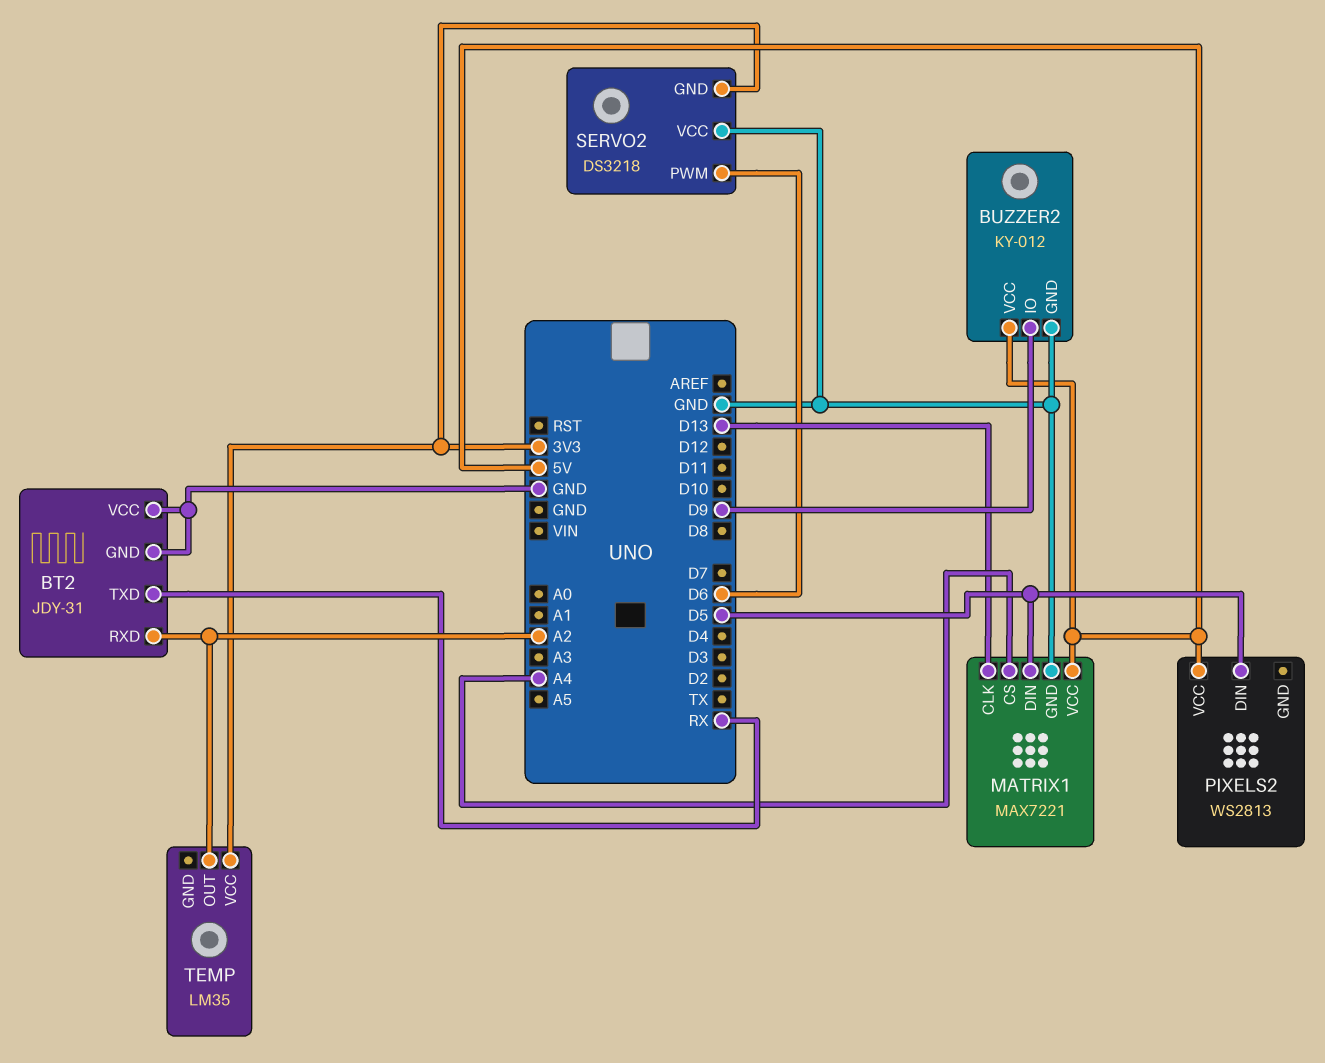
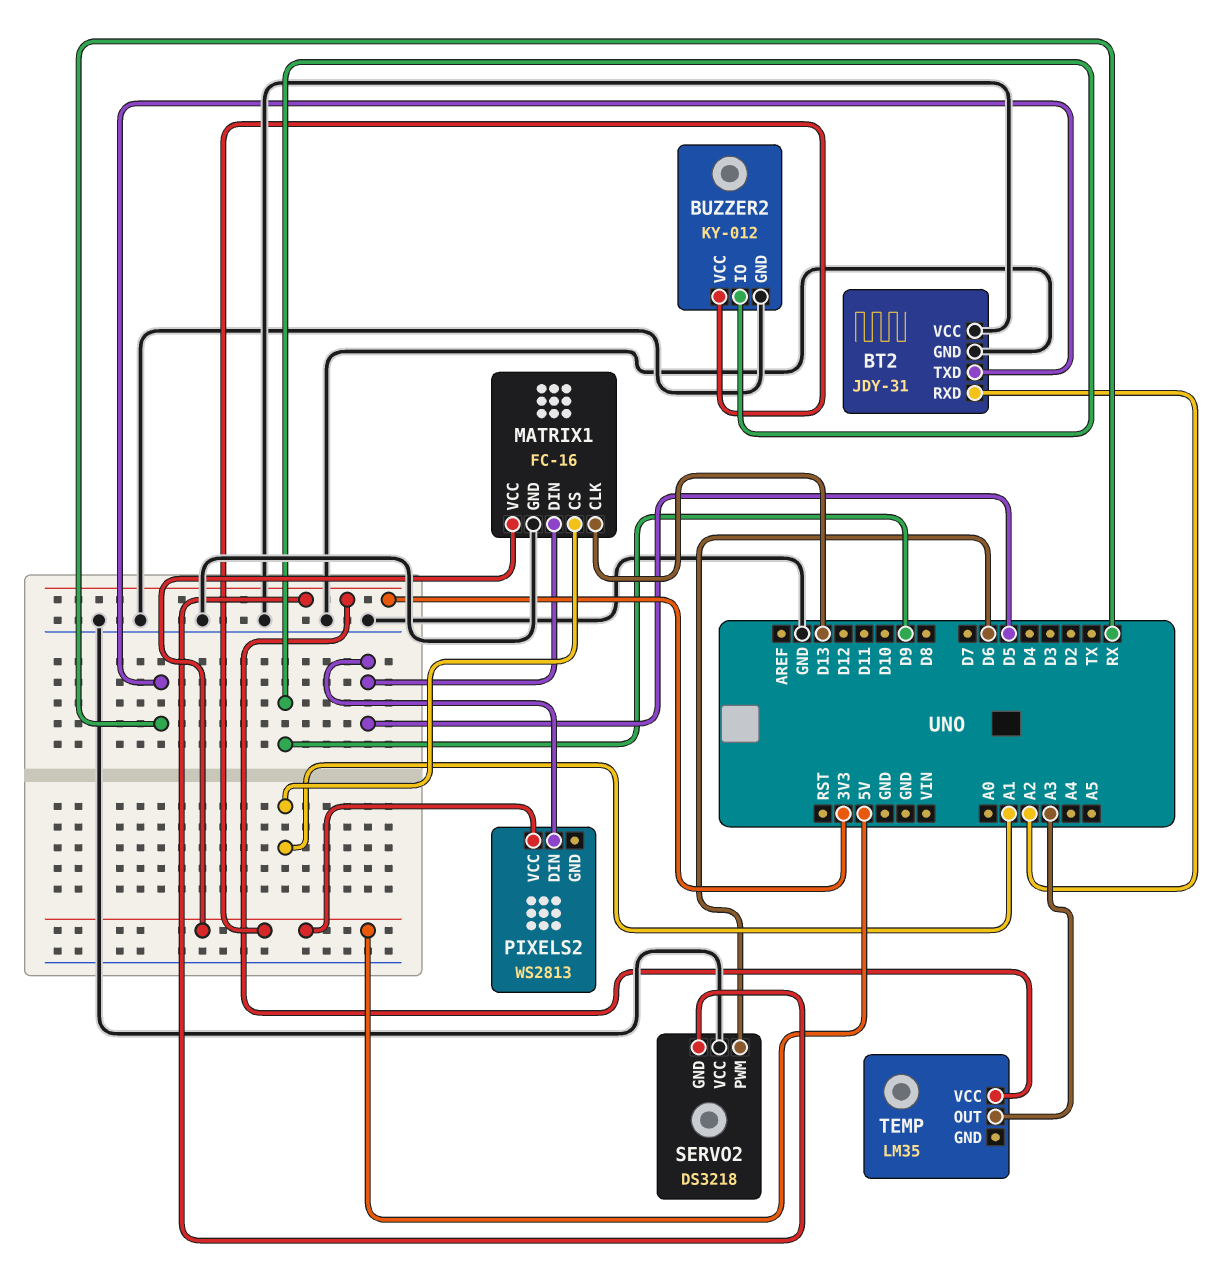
MATRIX1: MAX7221 -> FC-16
MATRIX1 pin CS: A4 -> A1
TEMP pin OUT: A2 -> A3

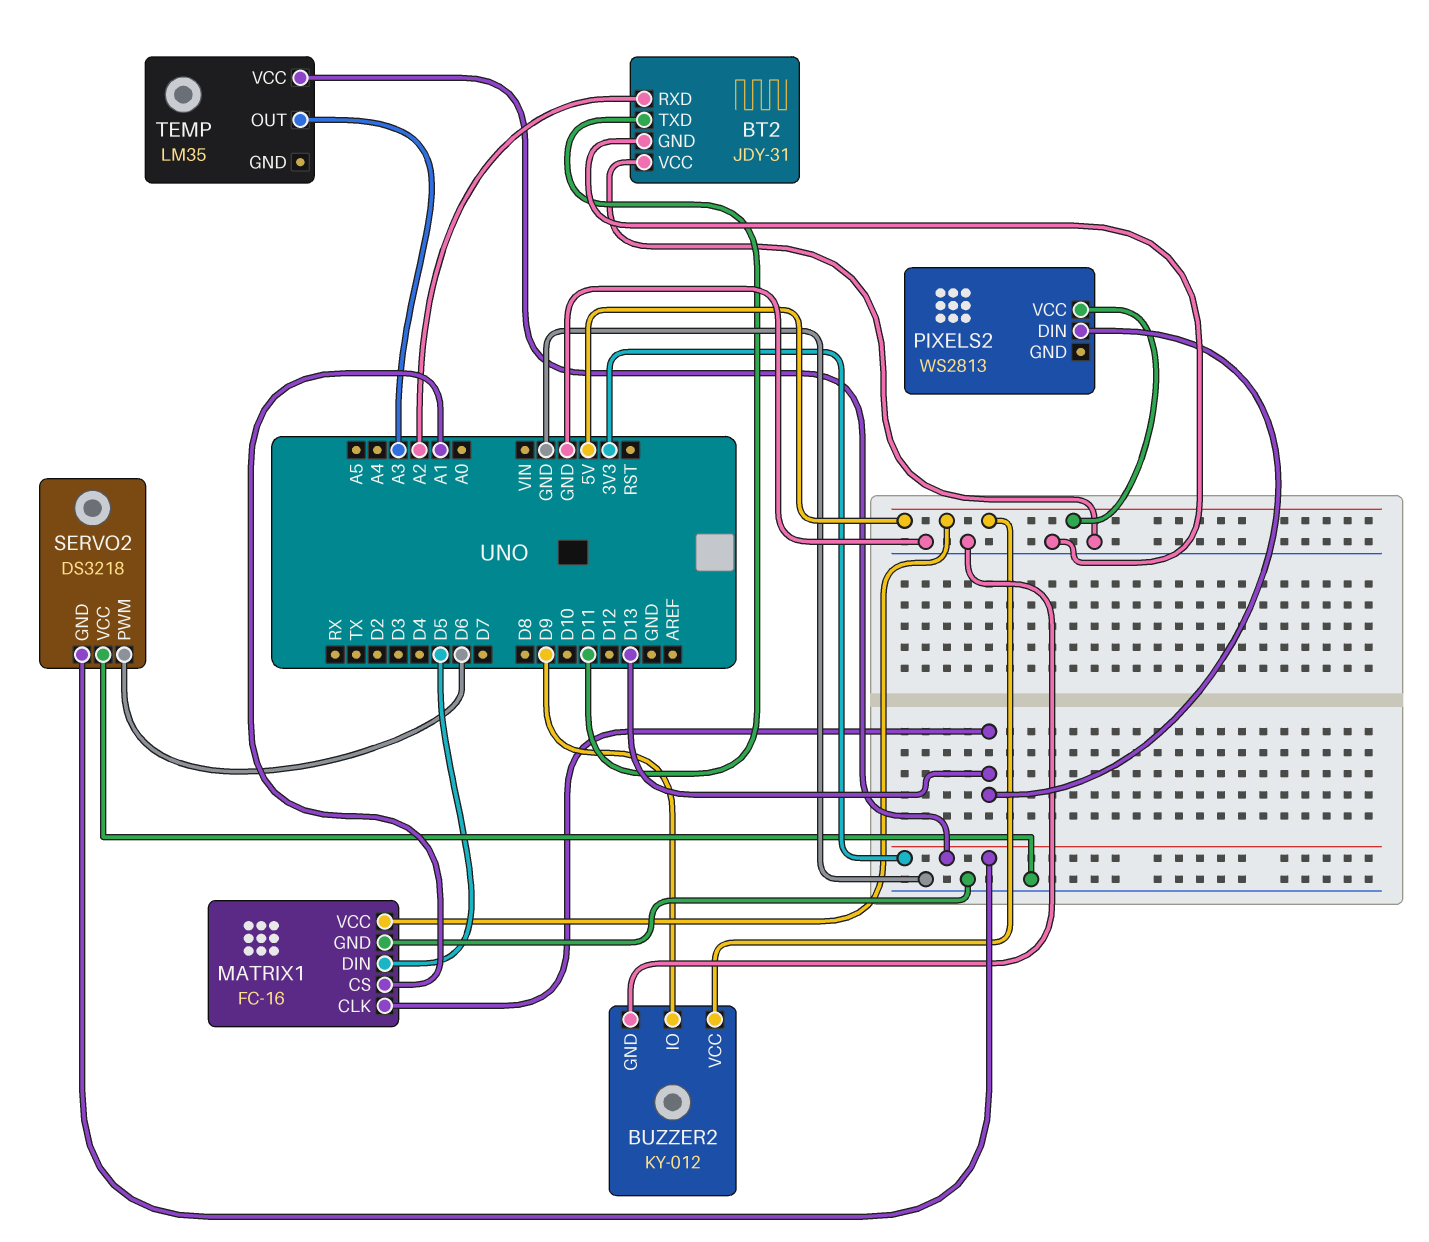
BT2 pin TXD: RX -> D11
PIXELS2 pin DIN: D5 -> D13

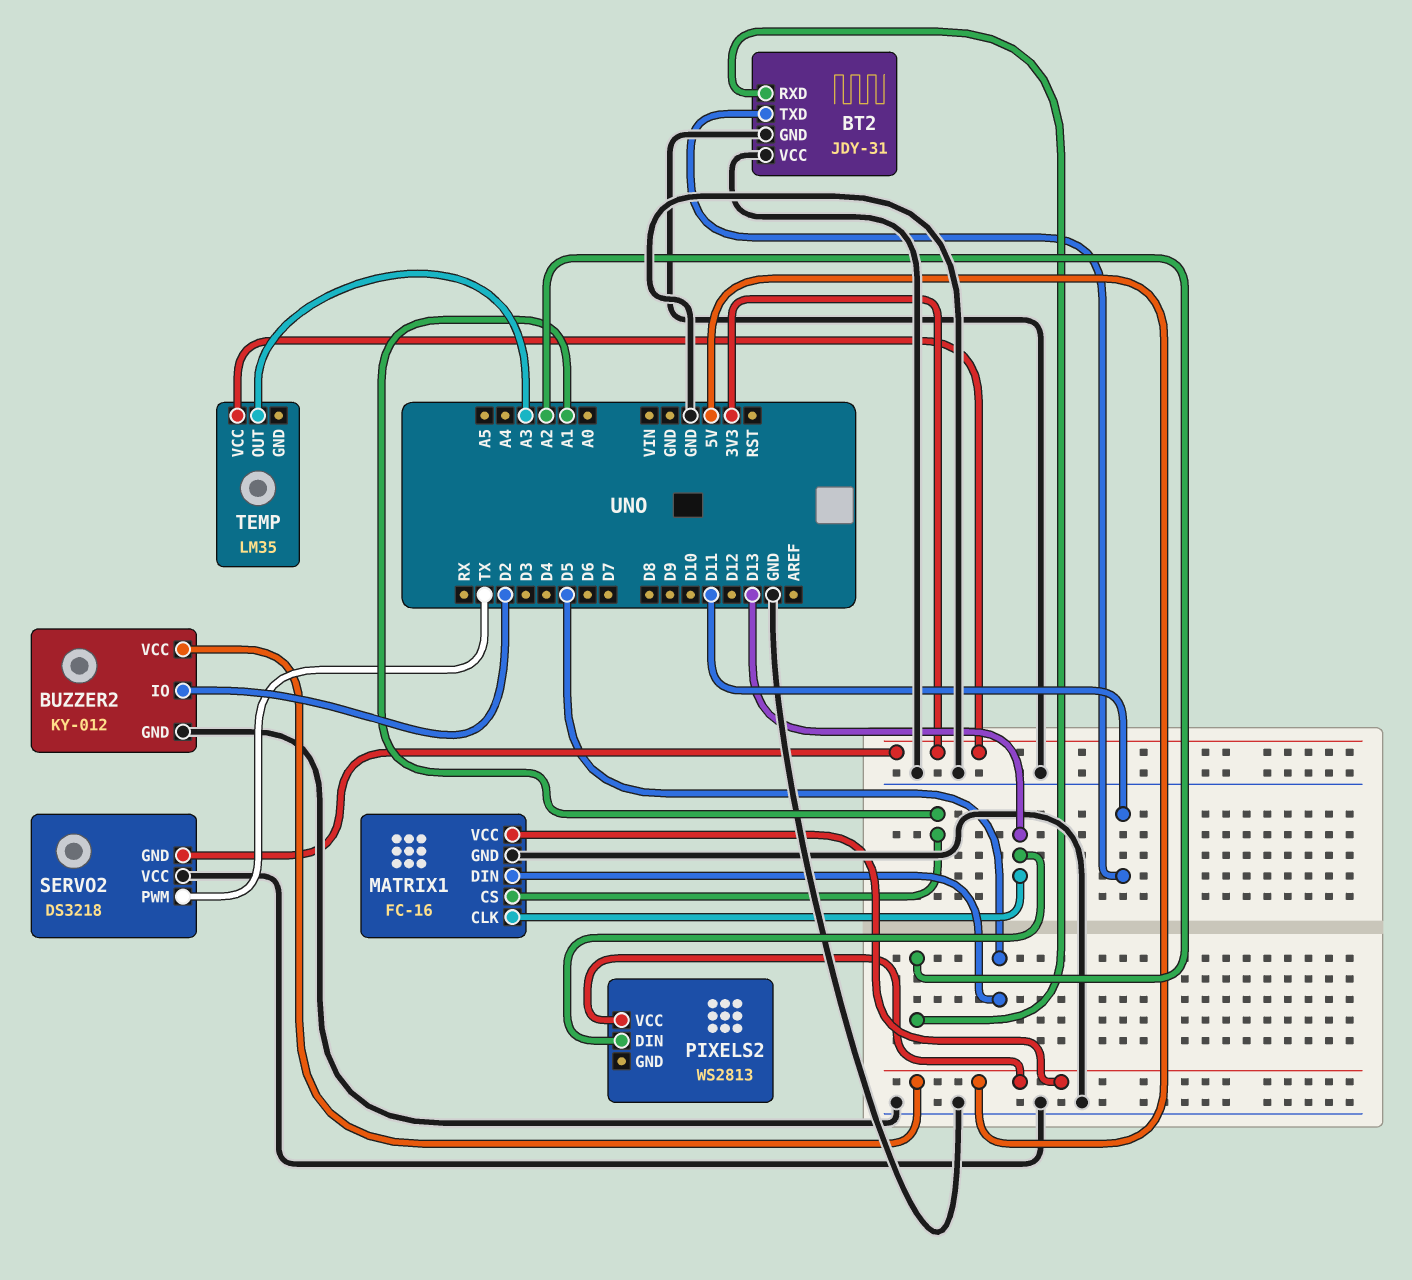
BUZZER2 pin IO: D9 -> D2
SERVO2 pin PWM: D6 -> TX

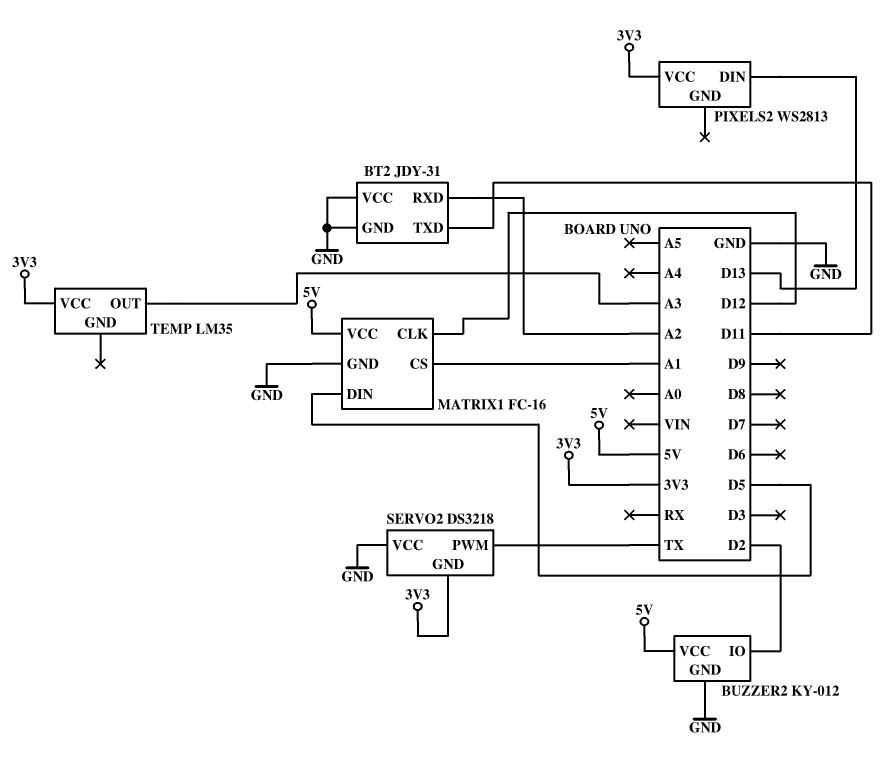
MATRIX1 pin CLK: D13 -> D12
PIXELS2 pin VCC: 5V -> 3V3

